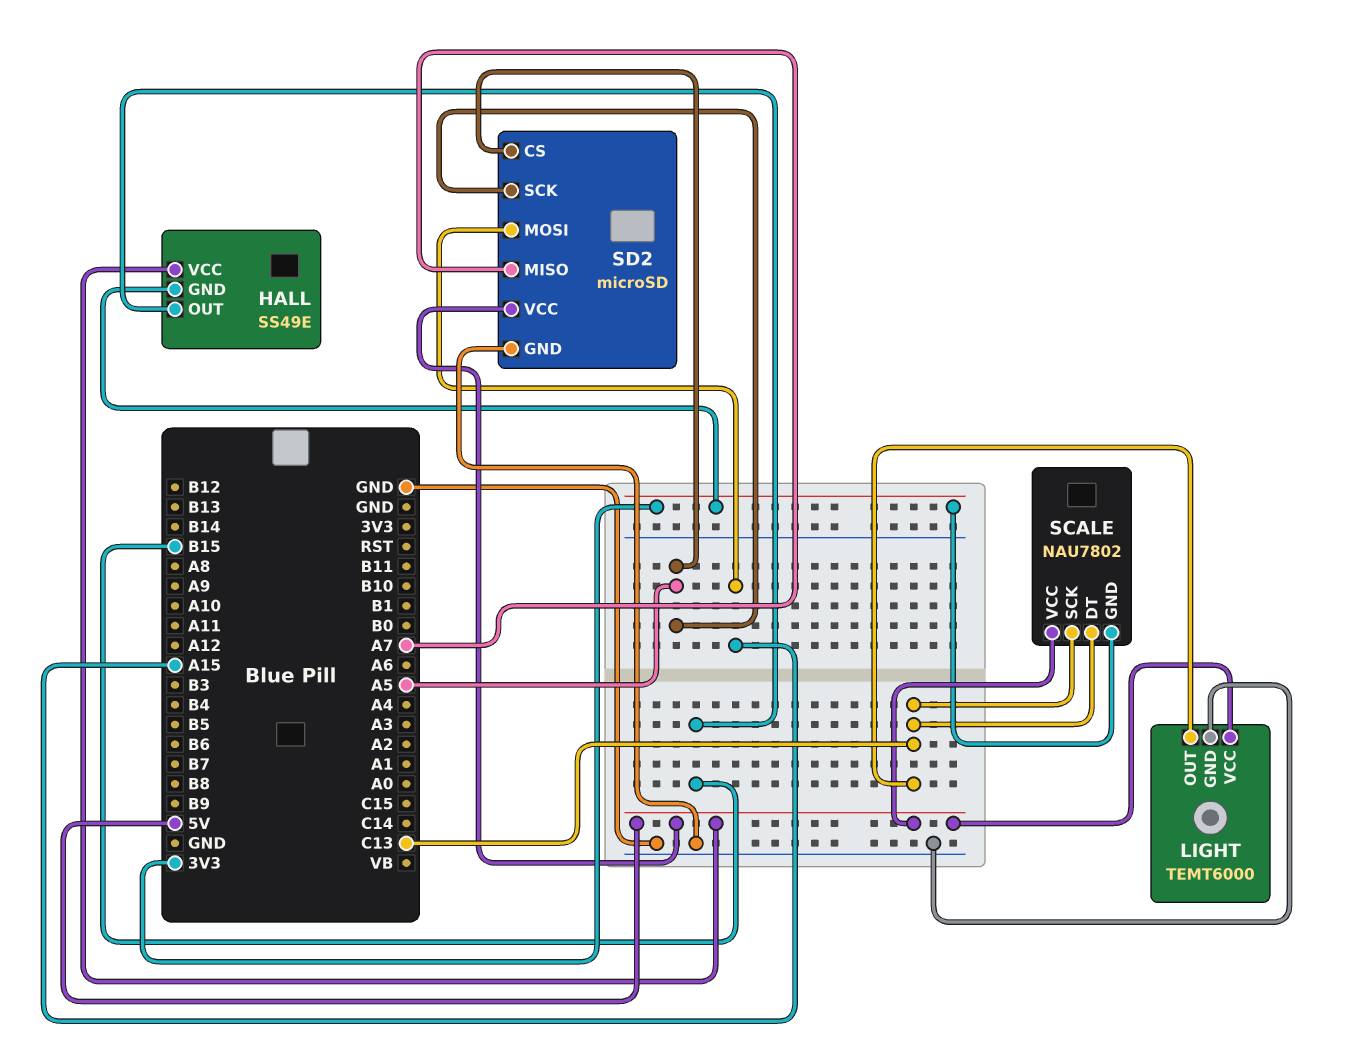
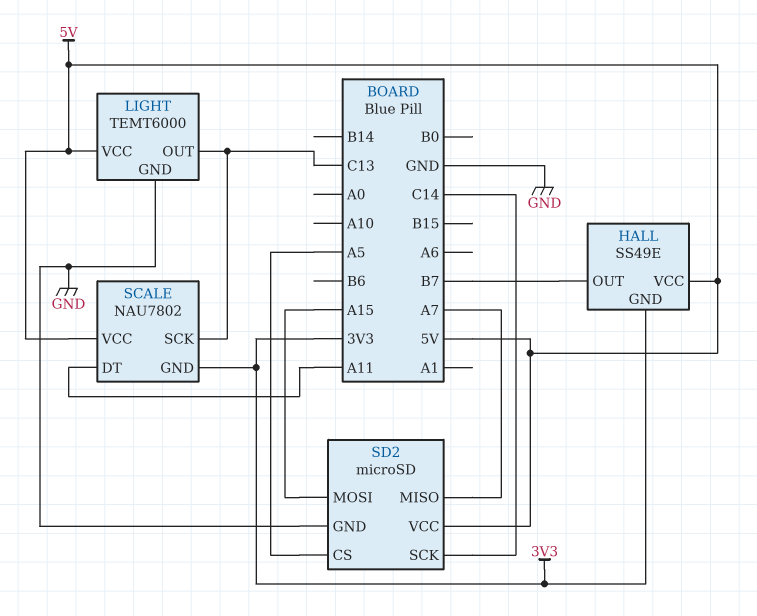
HALL pin OUT: B15 -> B7
SCALE pin DT: C13 -> A11
SD2 pin SCK: A5 -> C14

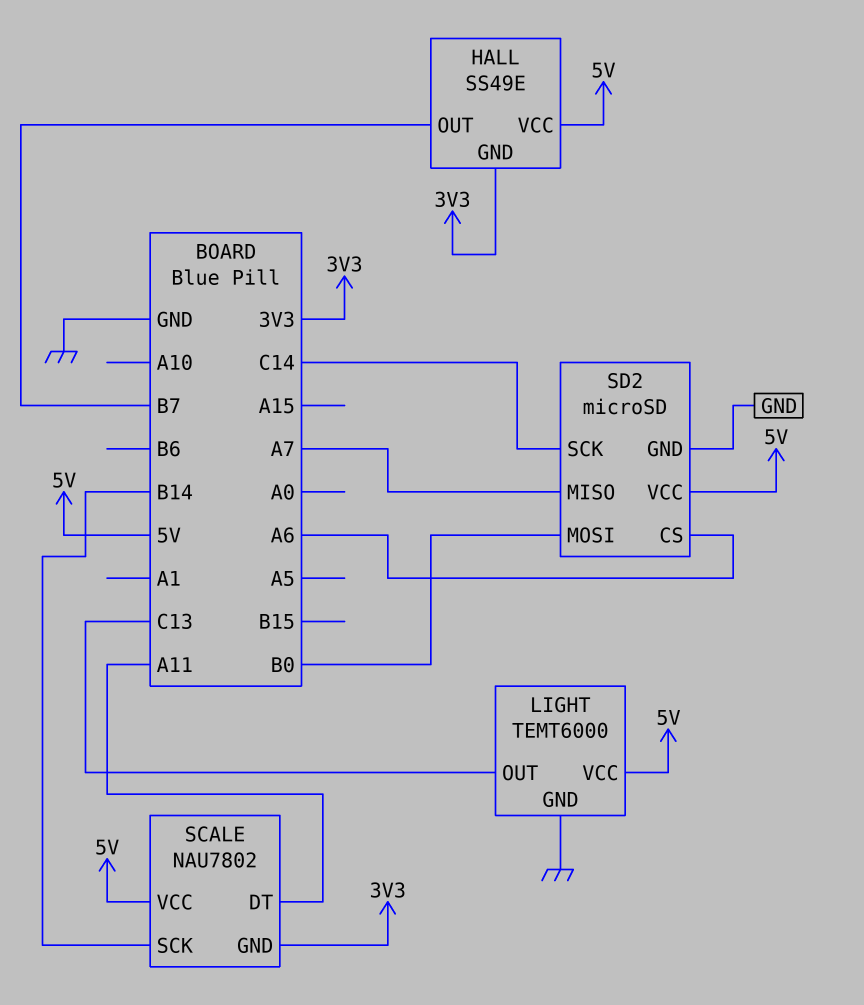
SCALE pin SCK: C13 -> B14
SD2 pin CS: A5 -> A6
SD2 pin MOSI: A15 -> B0

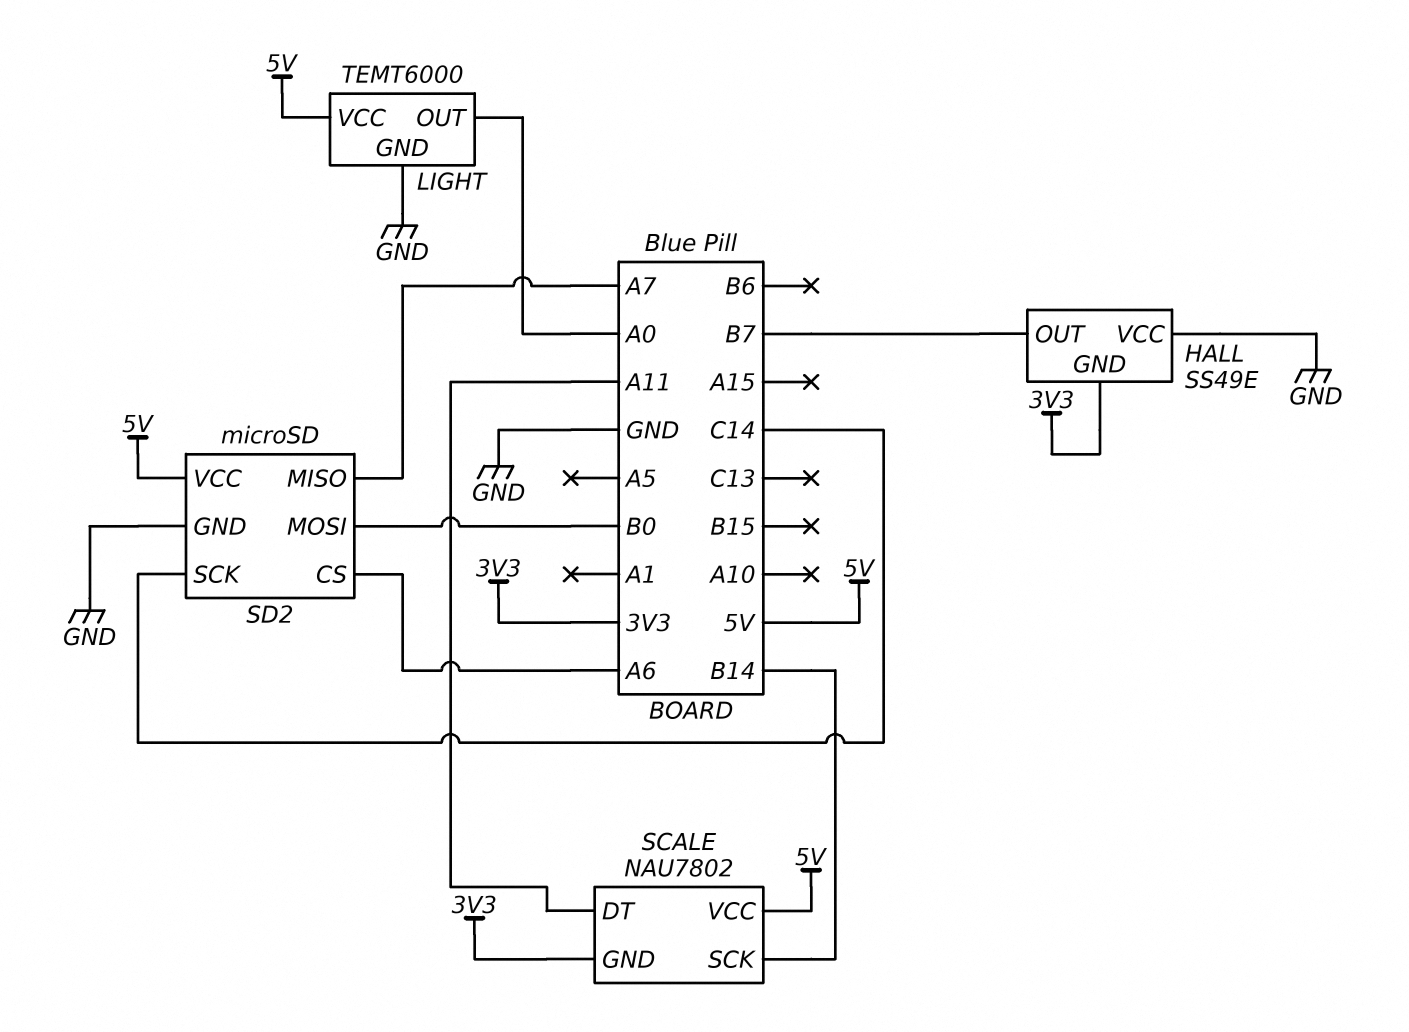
HALL pin VCC: 5V -> GND
LIGHT pin OUT: C13 -> A0

